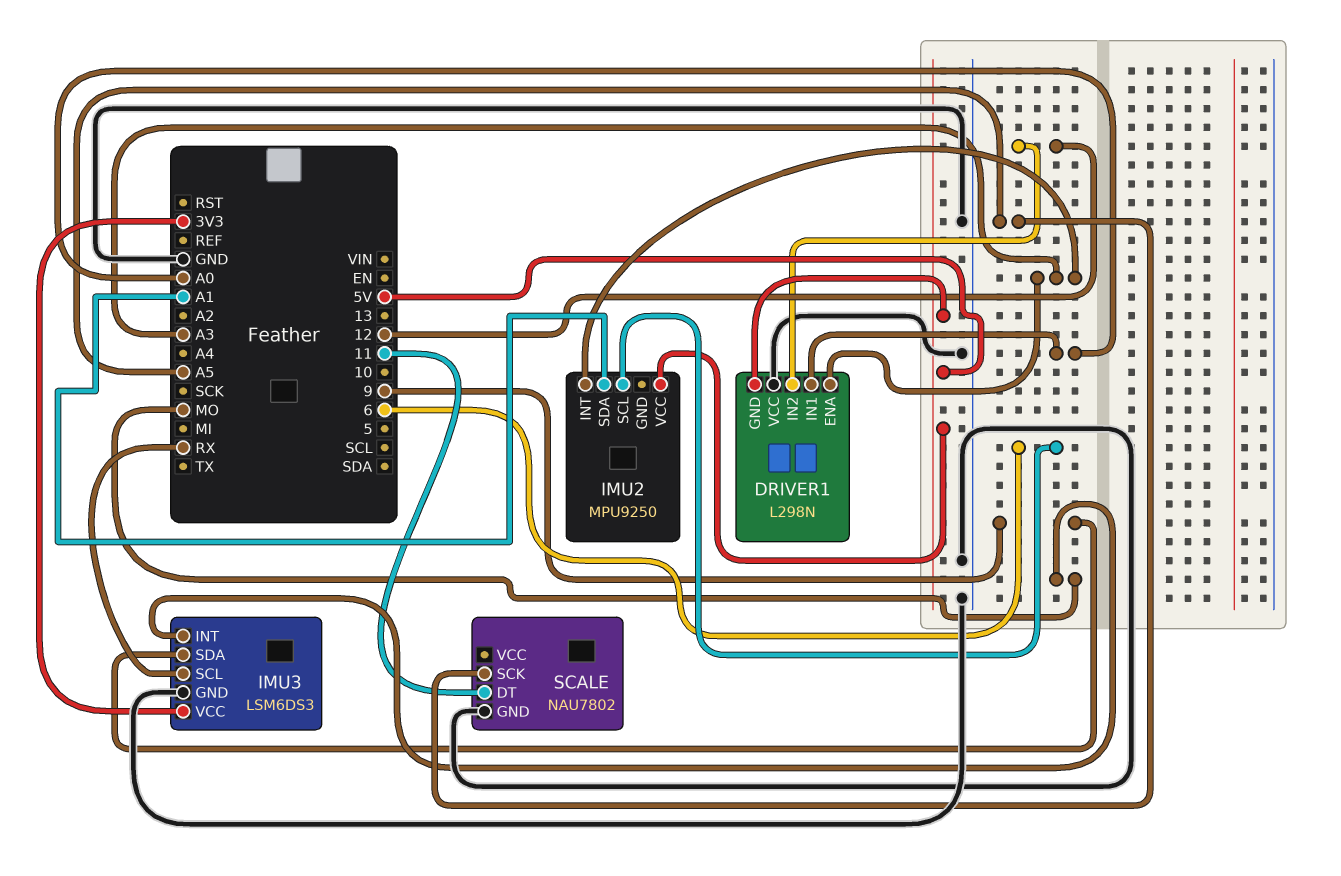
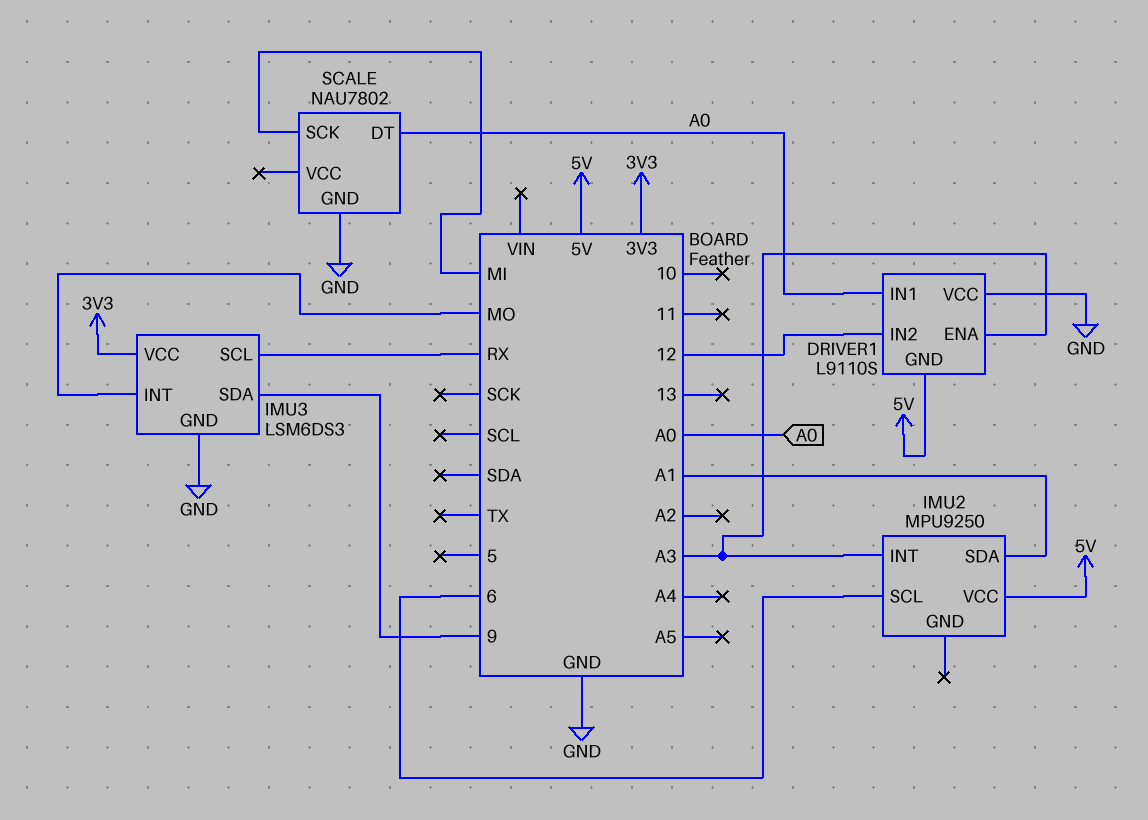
DRIVER1: L298N -> L9110S
SCALE pin DT: 11 -> A0
SCALE pin SCK: A5 -> MI

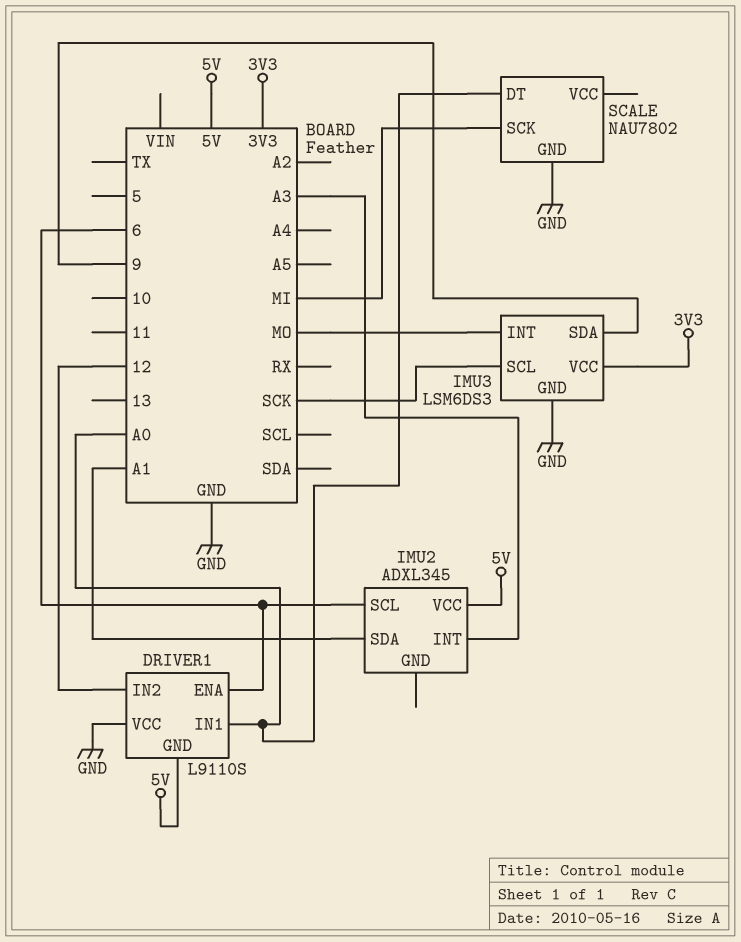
DRIVER1 pin ENA: A3 -> 6
IMU2: MPU9250 -> ADXL345
IMU3 pin SCL: RX -> SCK

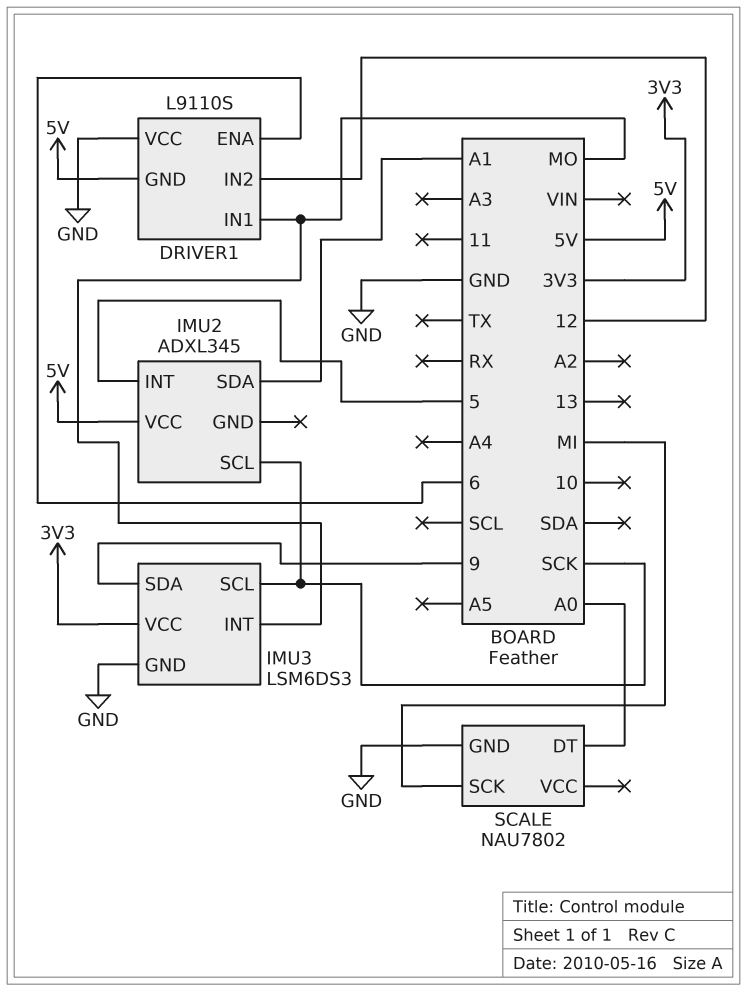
DRIVER1 pin IN1: A0 -> MO
IMU2 pin INT: A3 -> 5
IMU2 pin SCL: 6 -> SCK

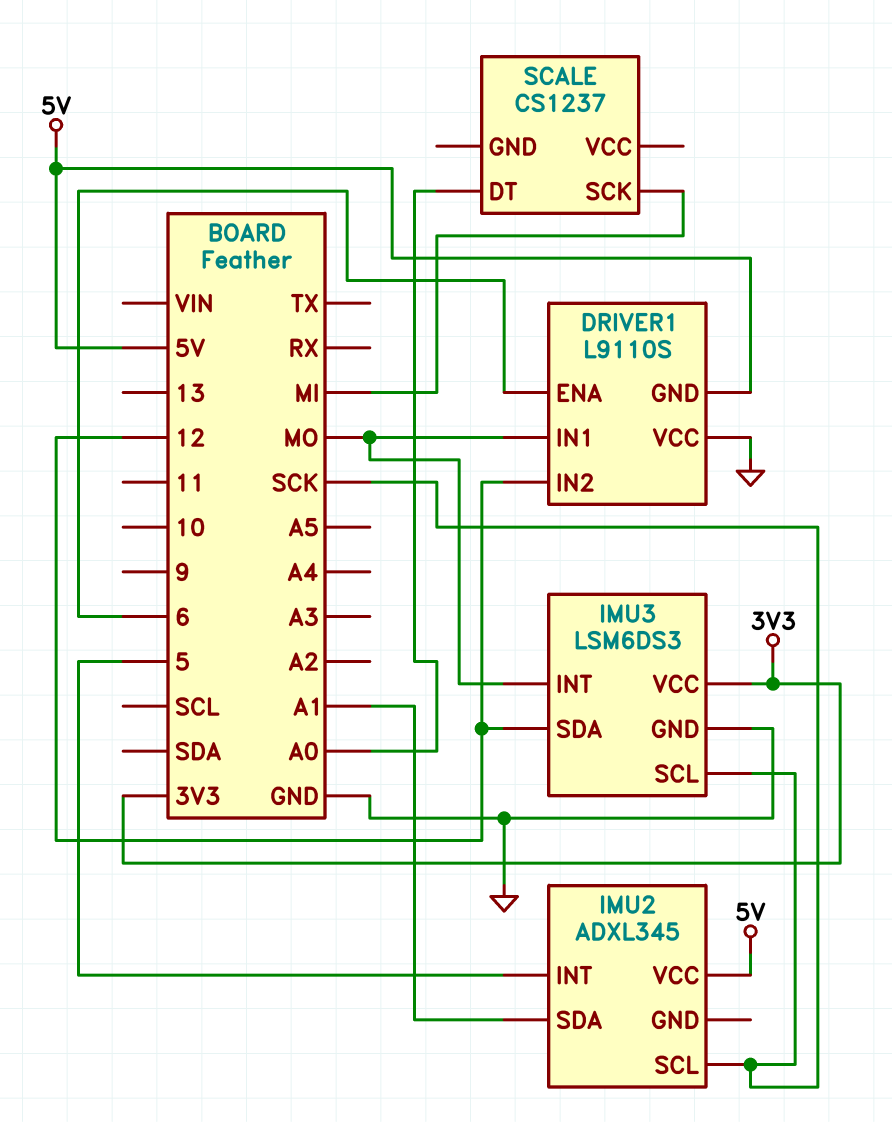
IMU3 pin SDA: 9 -> 12
SCALE: NAU7802 -> CS1237
SCALE pin GND: GND -> none

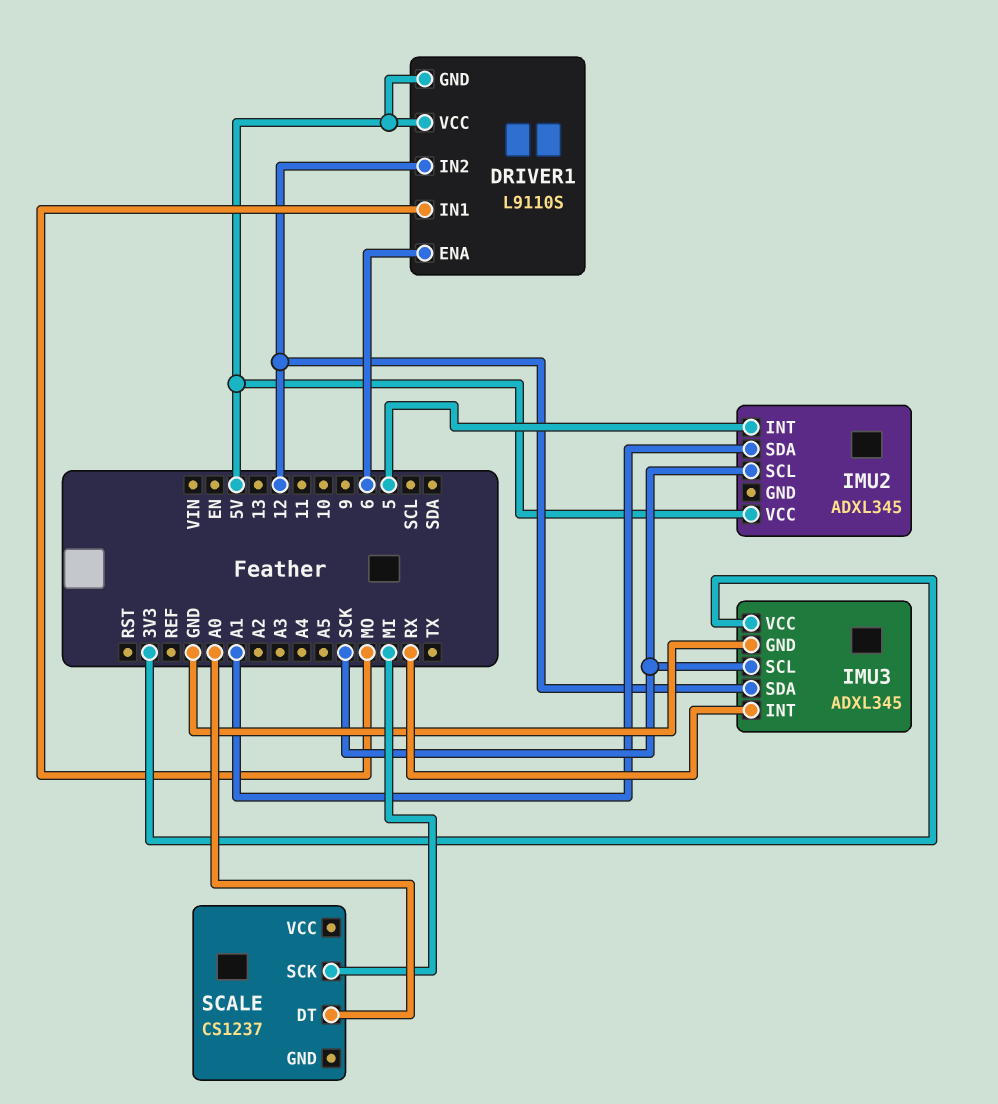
DRIVER1 pin VCC: GND -> 5V
IMU3: LSM6DS3 -> ADXL345
IMU3 pin INT: MO -> RX

